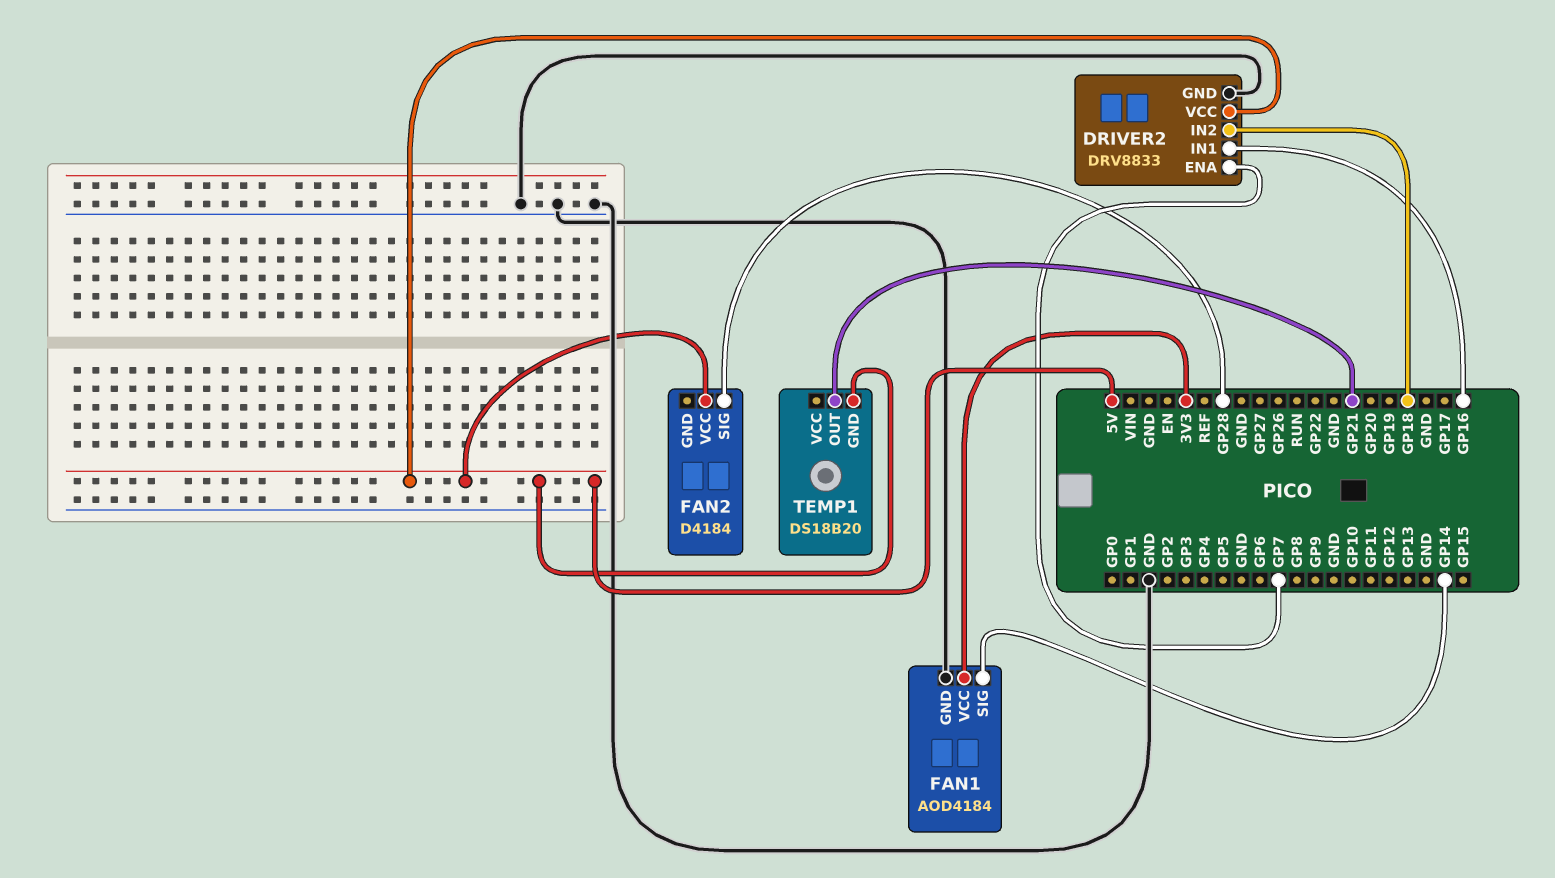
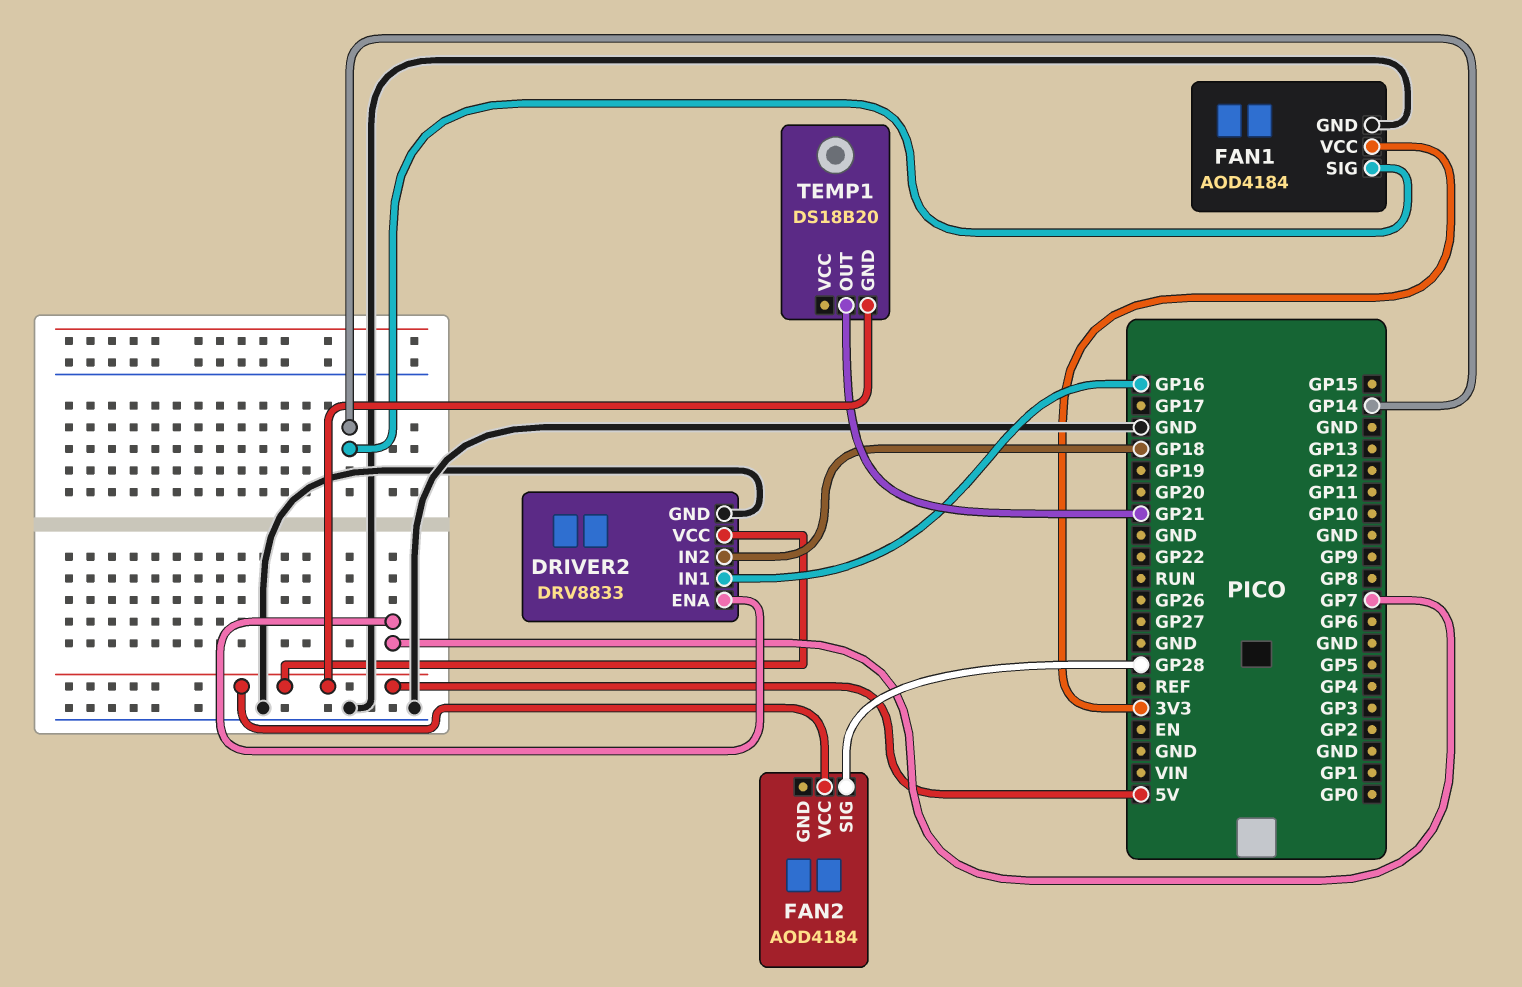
FAN2: D4184 -> AOD4184

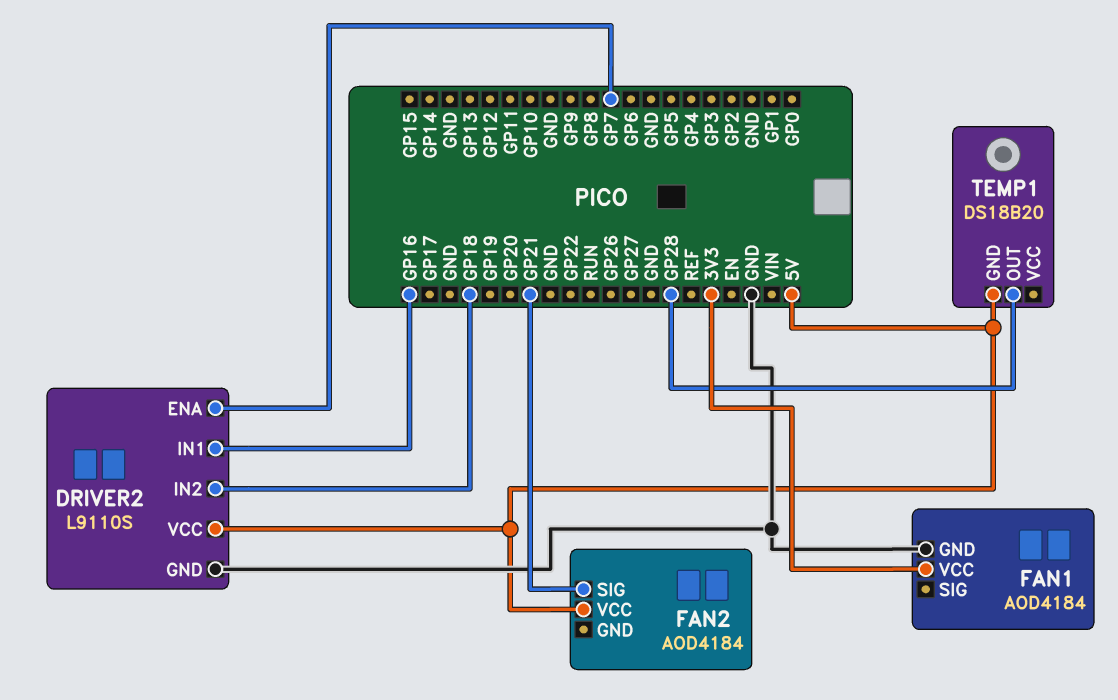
DRIVER2: DRV8833 -> L9110S
FAN1 pin SIG: GP14 -> none
FAN2 pin SIG: GP28 -> GP21
TEMP1 pin OUT: GP21 -> GP28

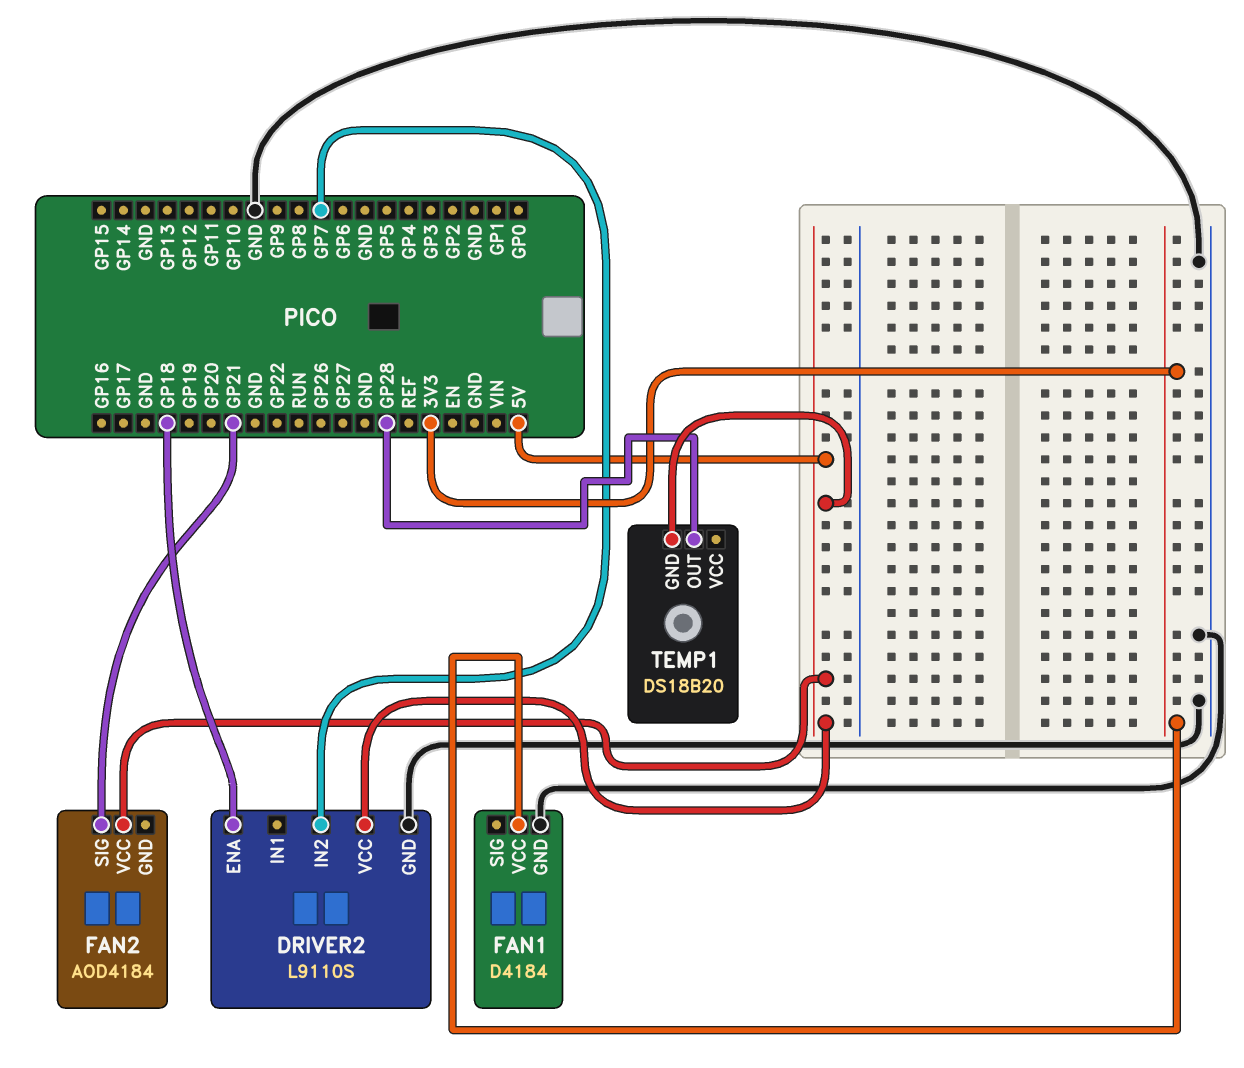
DRIVER2 pin ENA: GP7 -> GP18
DRIVER2 pin IN1: GP16 -> none
DRIVER2 pin IN2: GP18 -> GP7
FAN1: AOD4184 -> D4184

